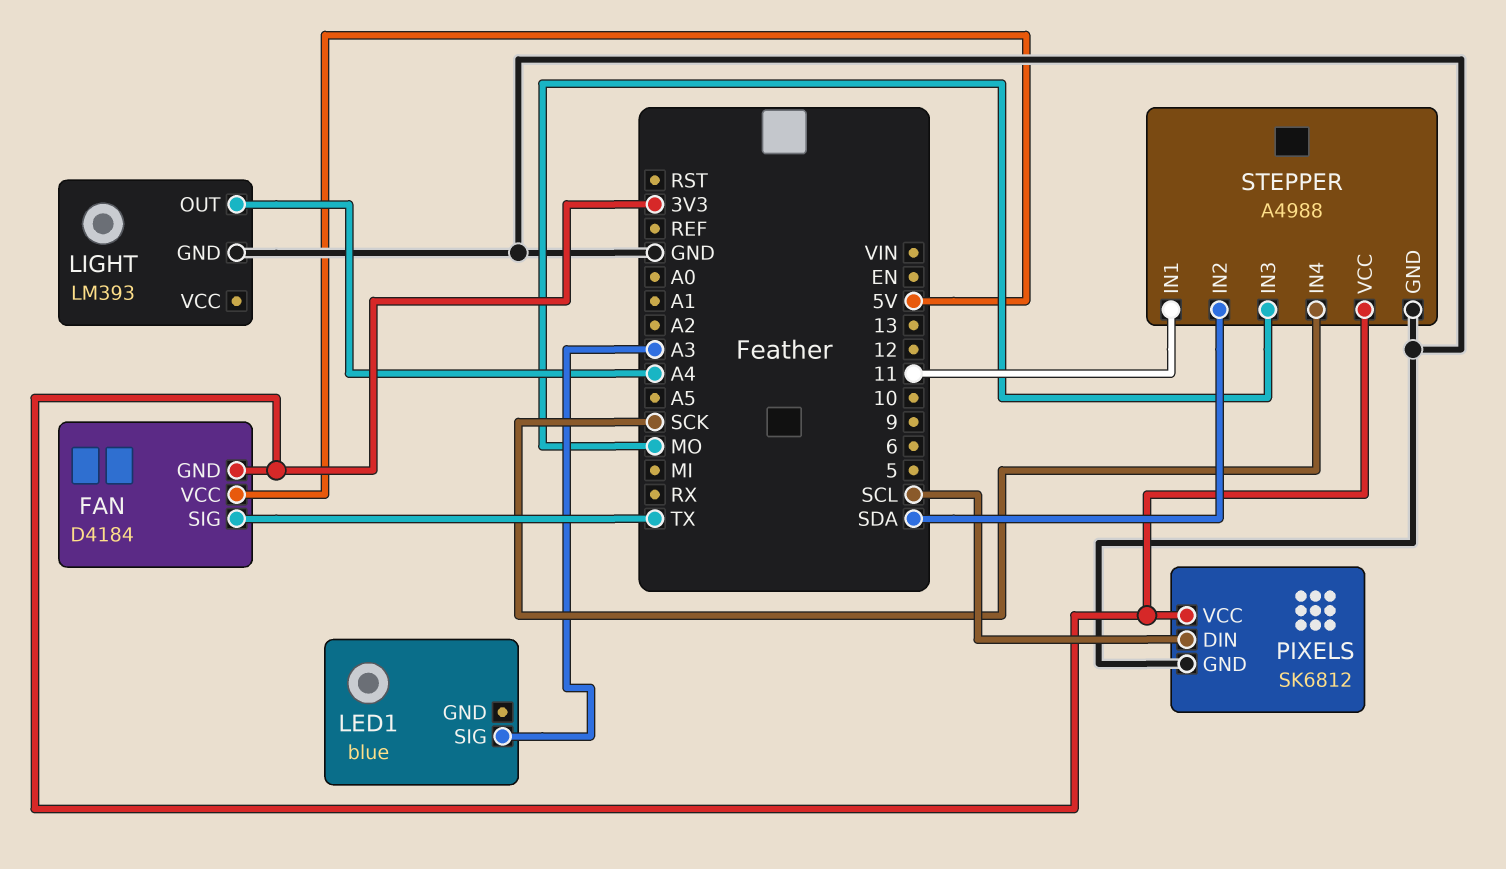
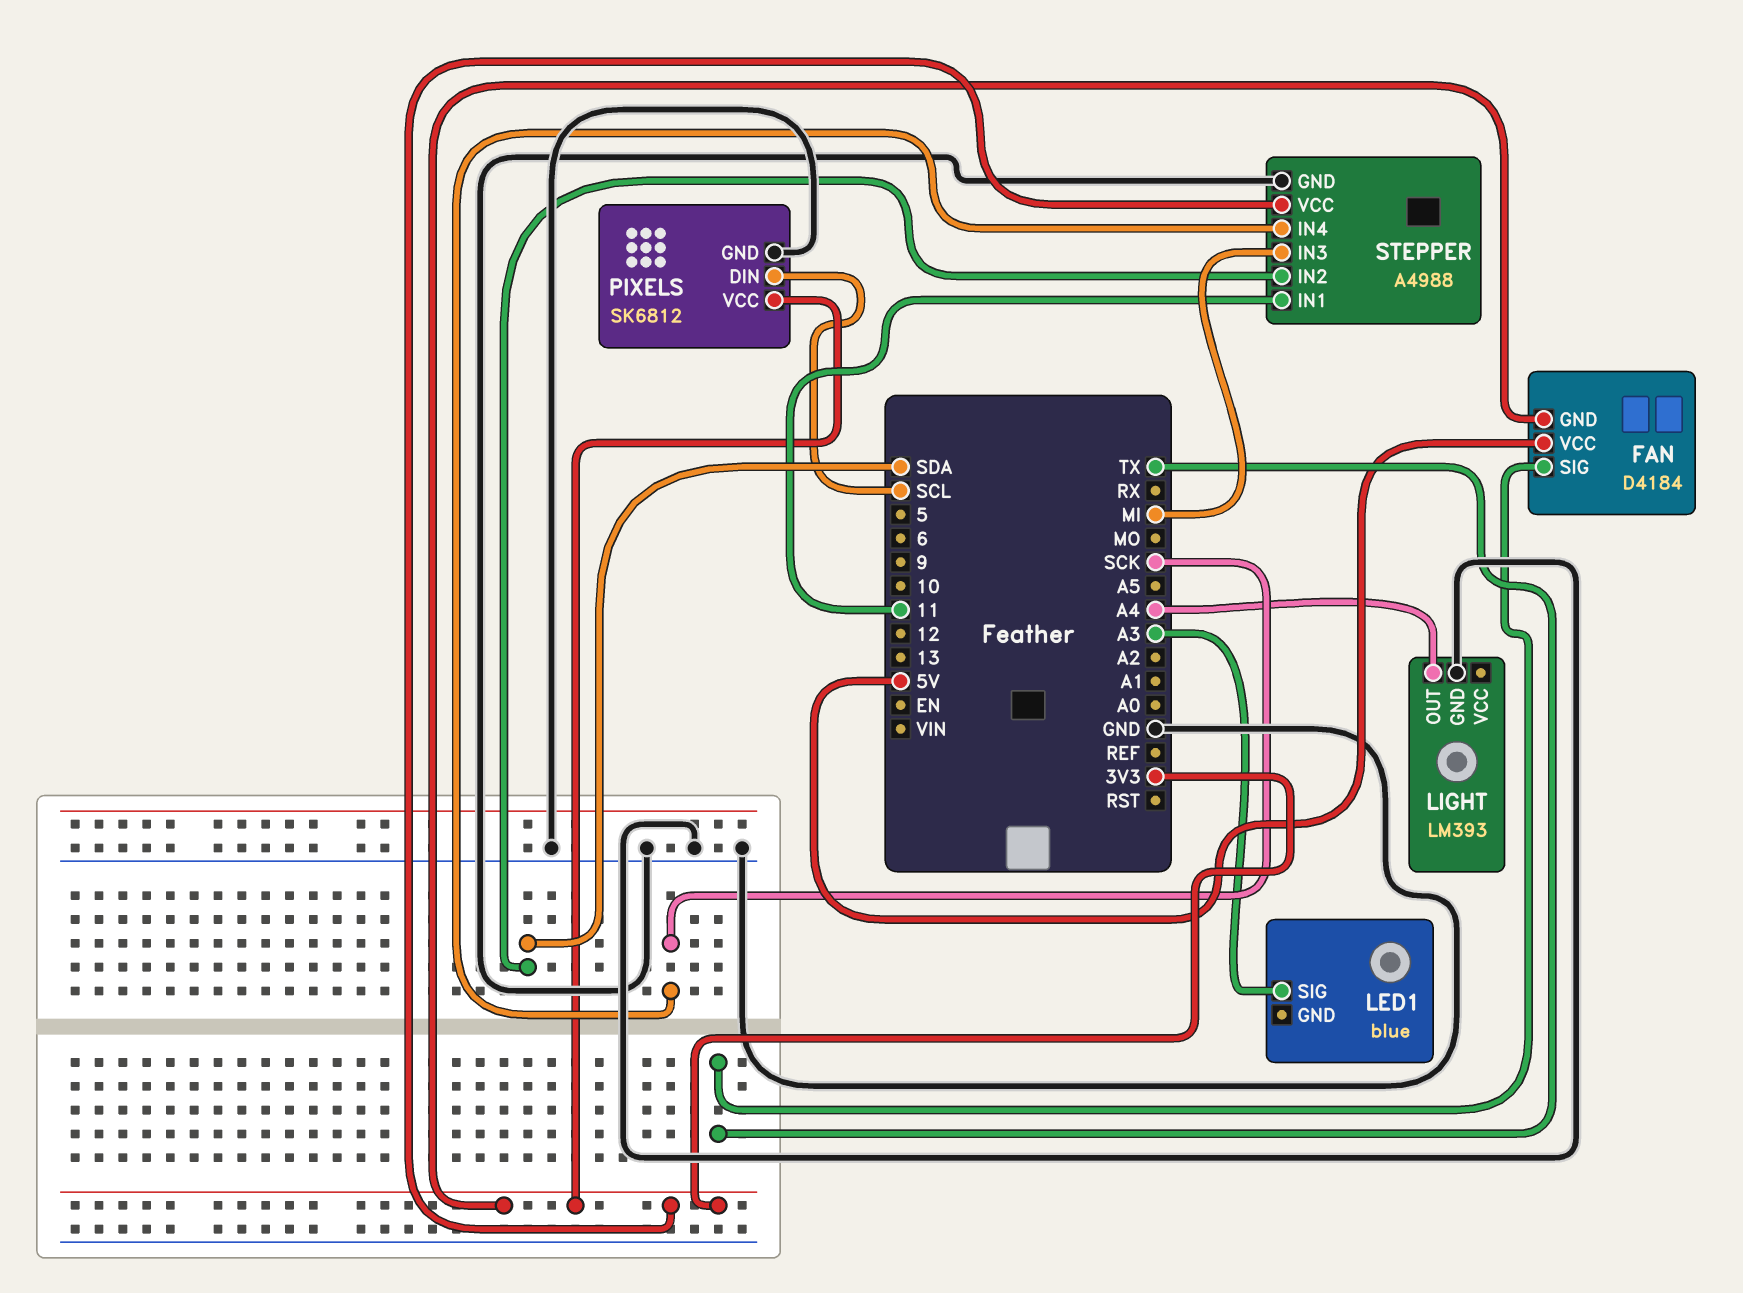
STEPPER pin IN3: MO -> MI

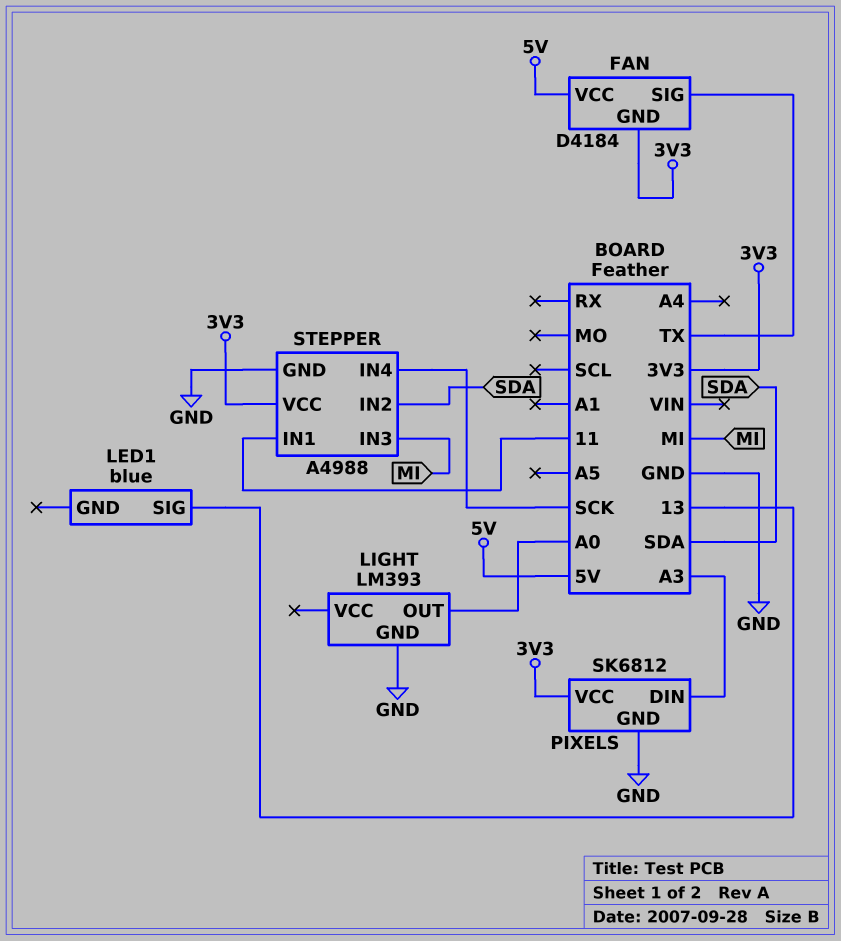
LED1 pin SIG: A3 -> 13
LIGHT pin OUT: A4 -> A0
PIXELS pin DIN: SCL -> A3

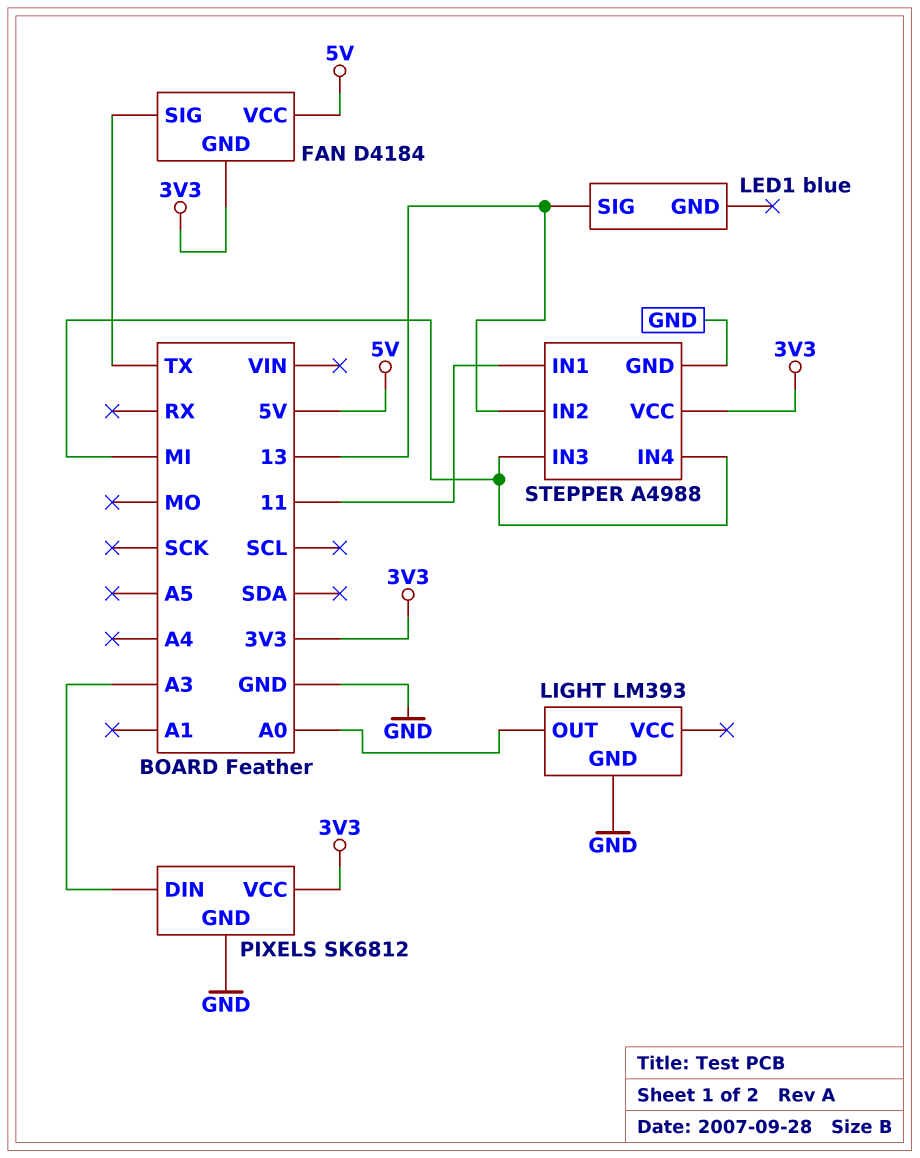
STEPPER pin IN2: SDA -> 13
STEPPER pin IN4: SCK -> MI

